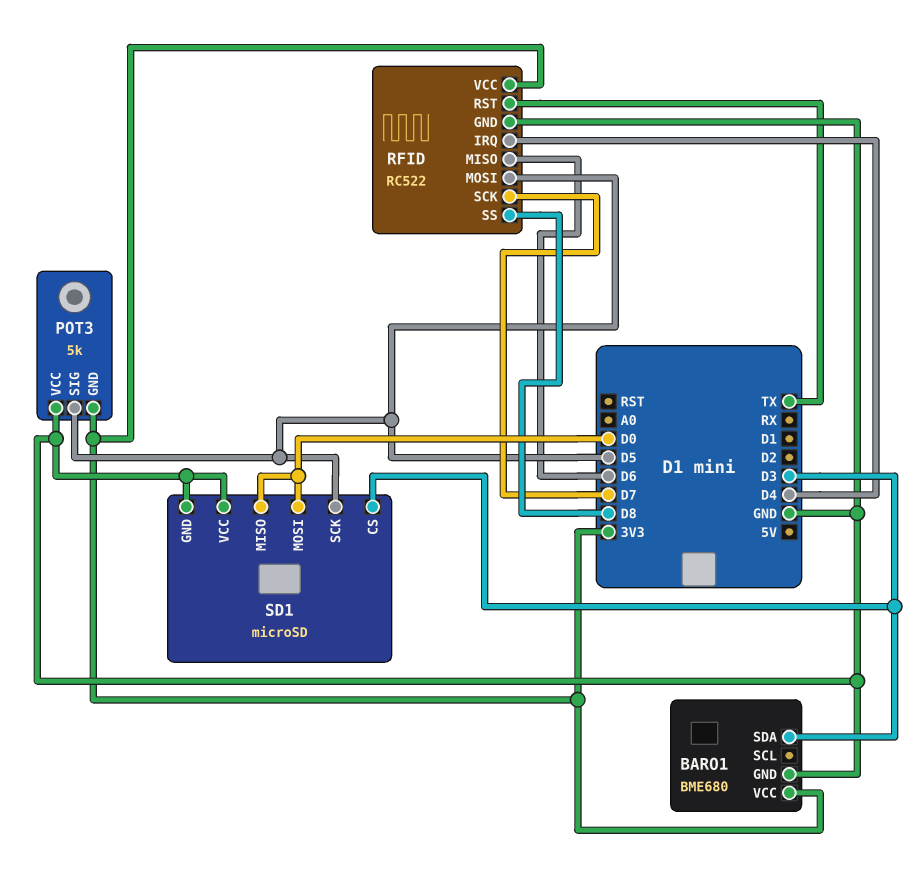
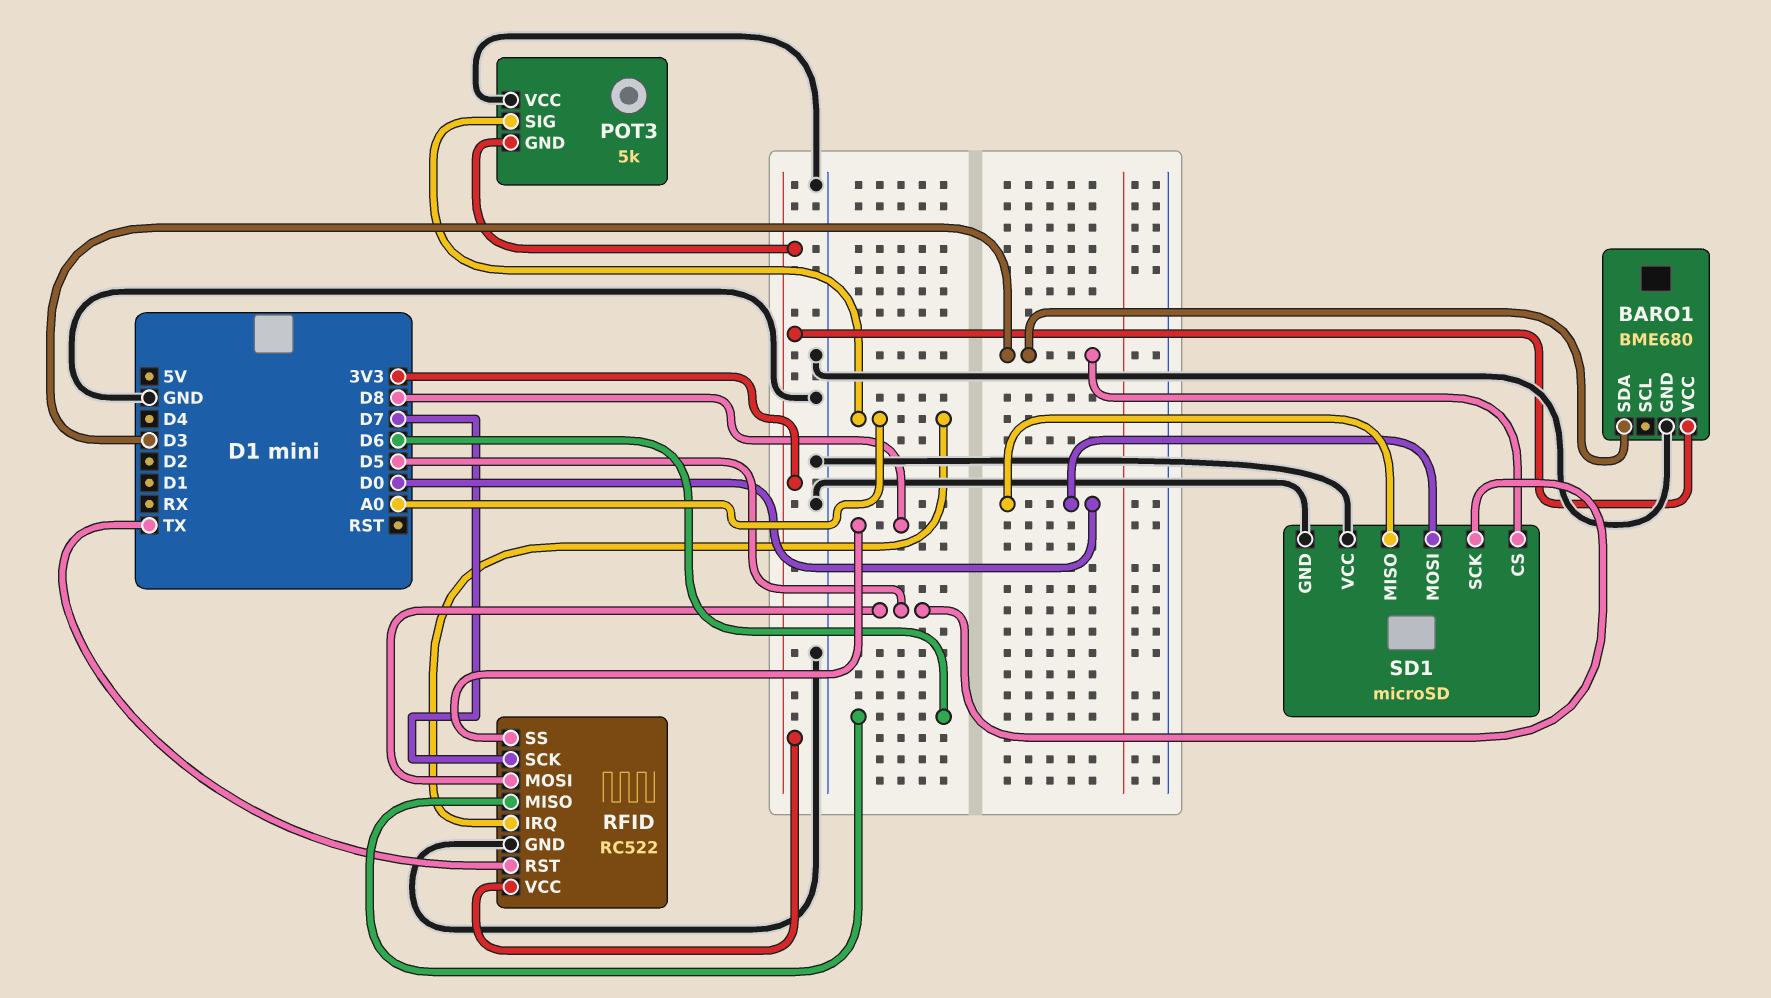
POT3 pin SIG: D5 -> A0
RFID pin IRQ: D4 -> A0

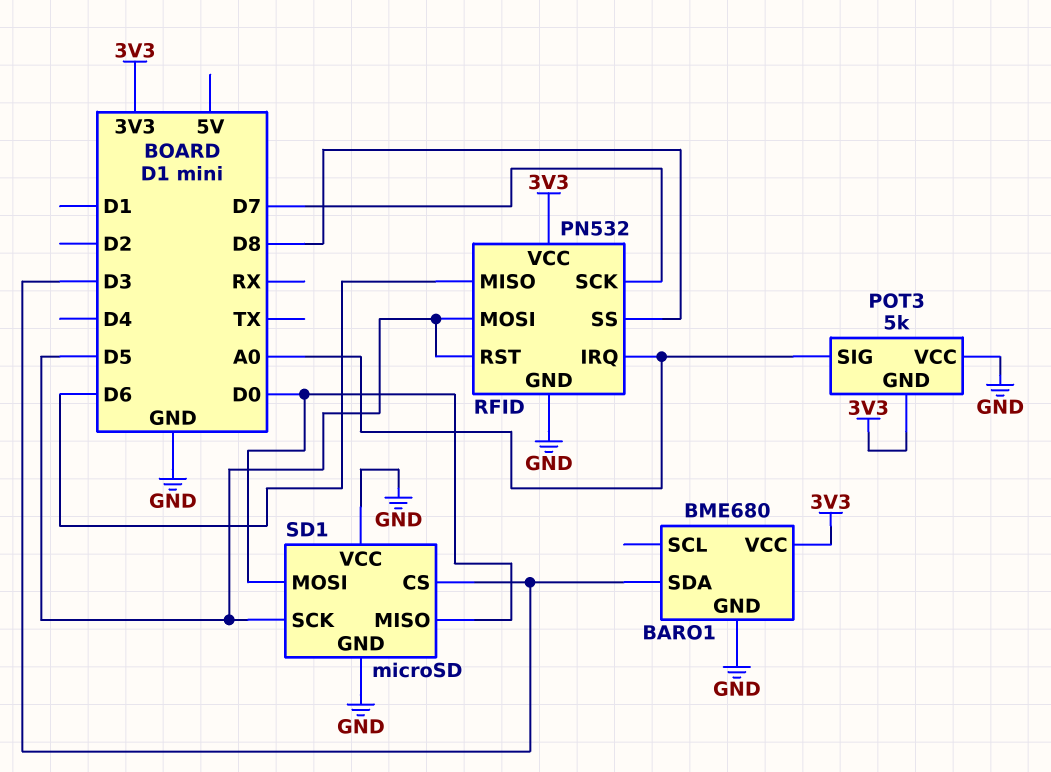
RFID: RC522 -> PN532
RFID pin RST: TX -> D5

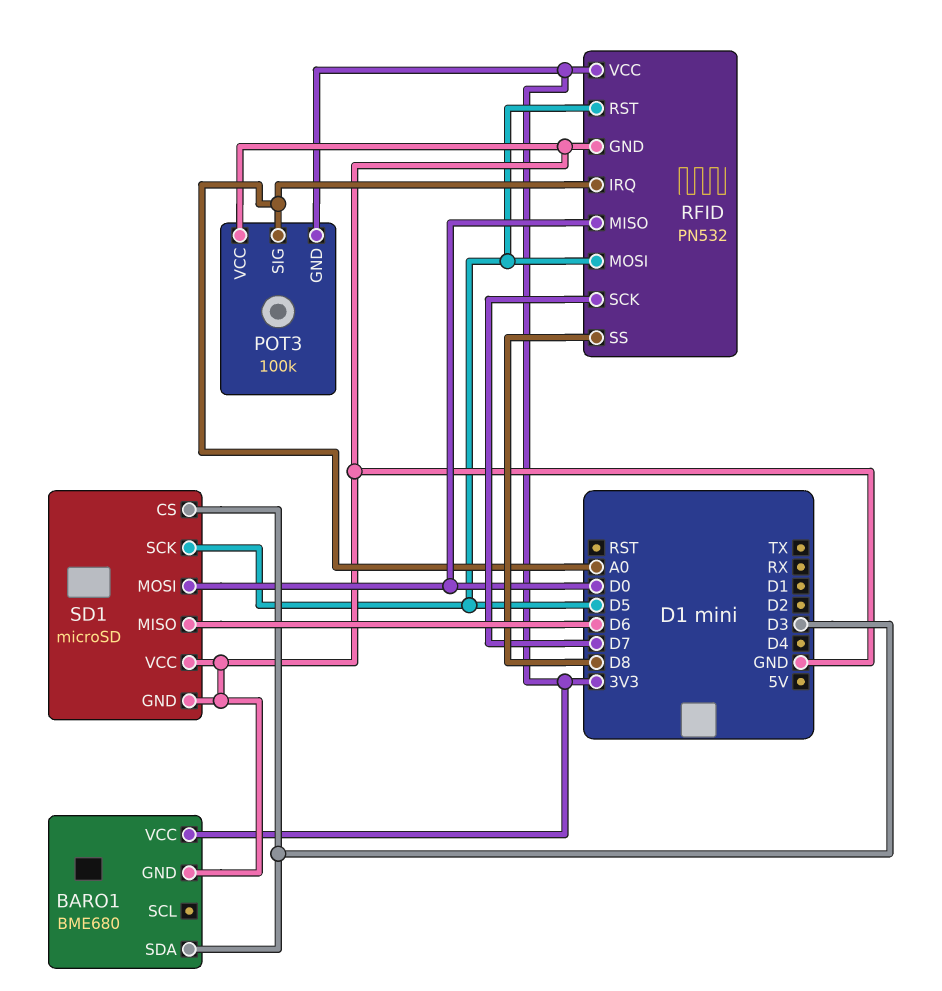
POT3: 5k -> 100k
RFID pin MISO: D6 -> D0
SD1 pin MISO: D0 -> D6

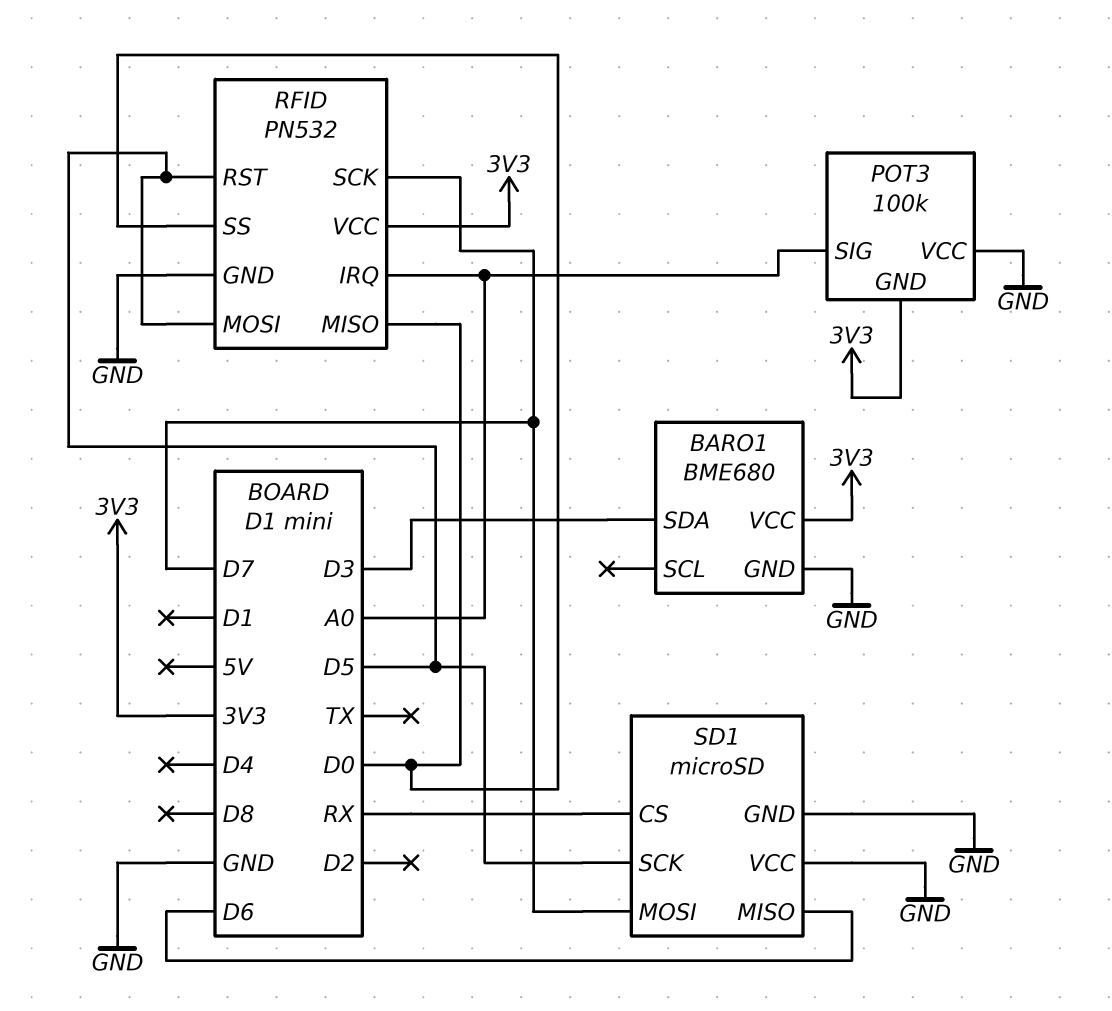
RFID pin SS: D8 -> D0
SD1 pin CS: D3 -> RX
SD1 pin MOSI: D0 -> D7

